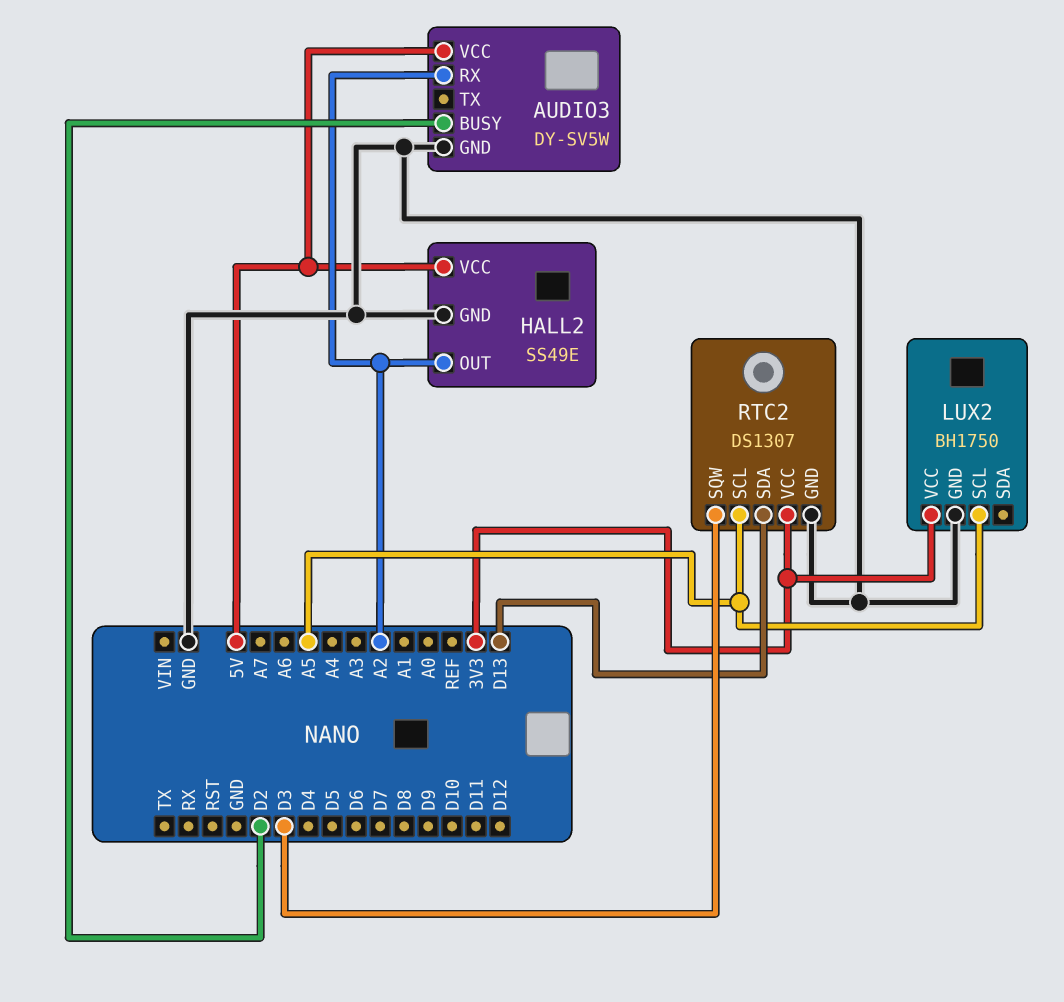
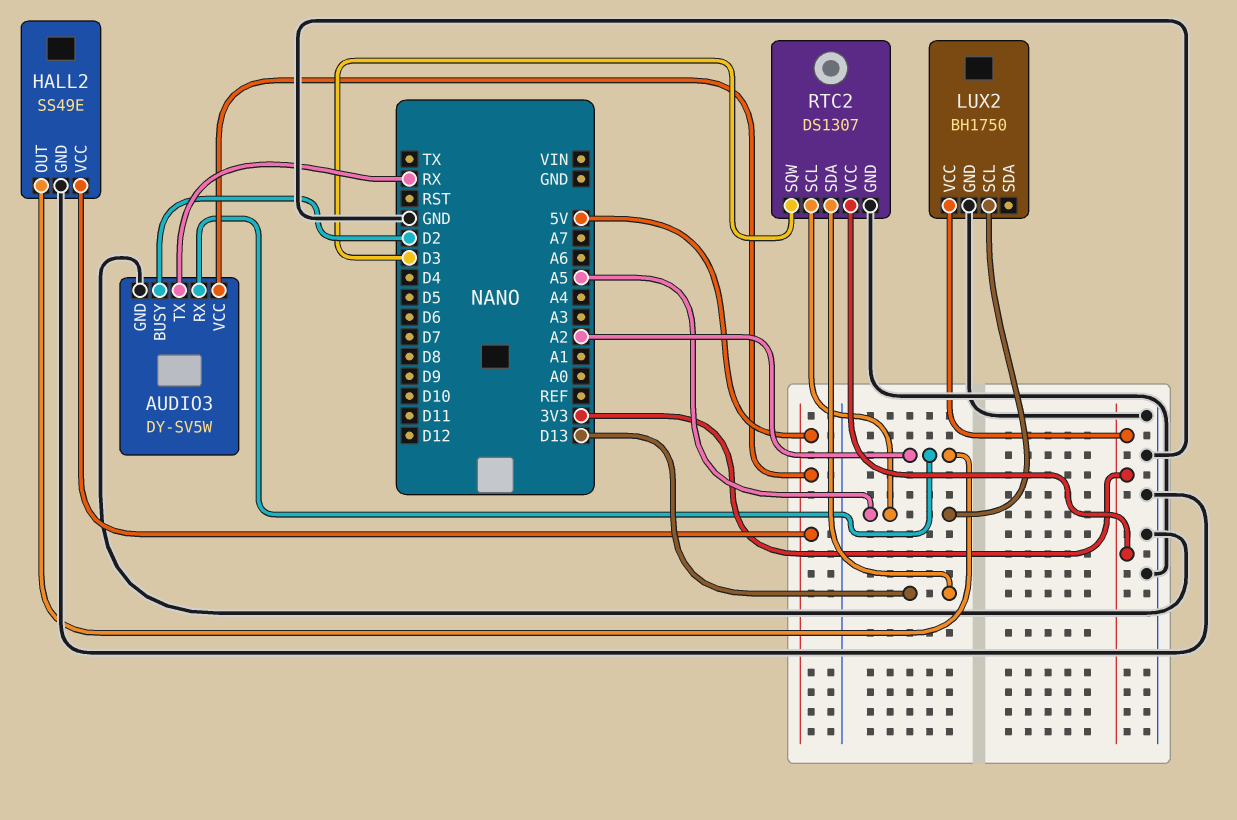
AUDIO3 pin TX: none -> RX

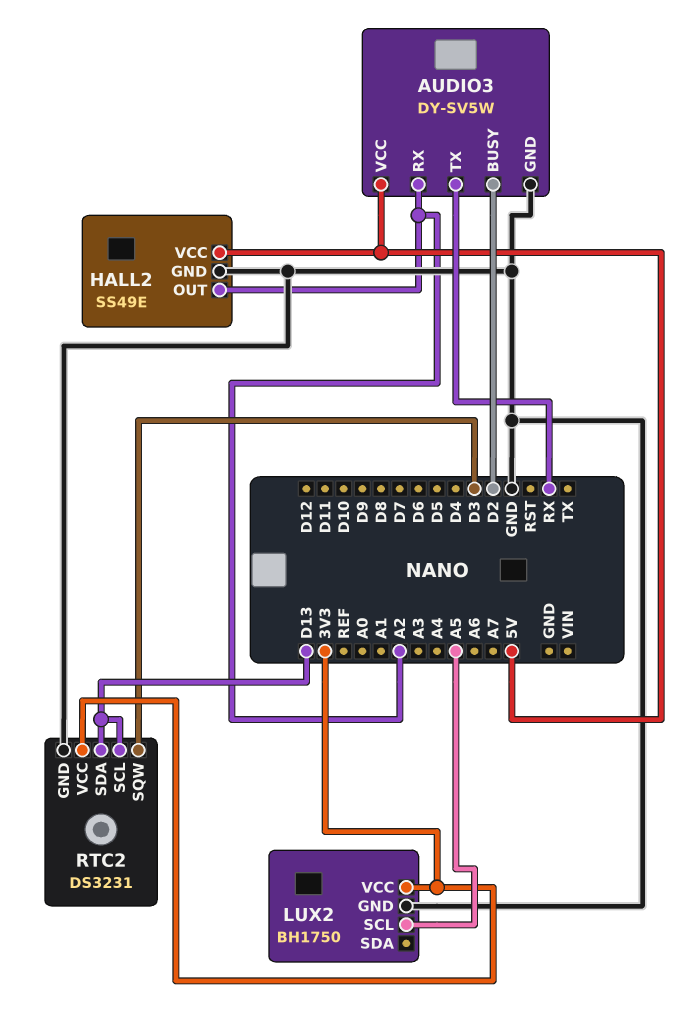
RTC2: DS1307 -> DS3231
RTC2 pin SCL: A5 -> D13

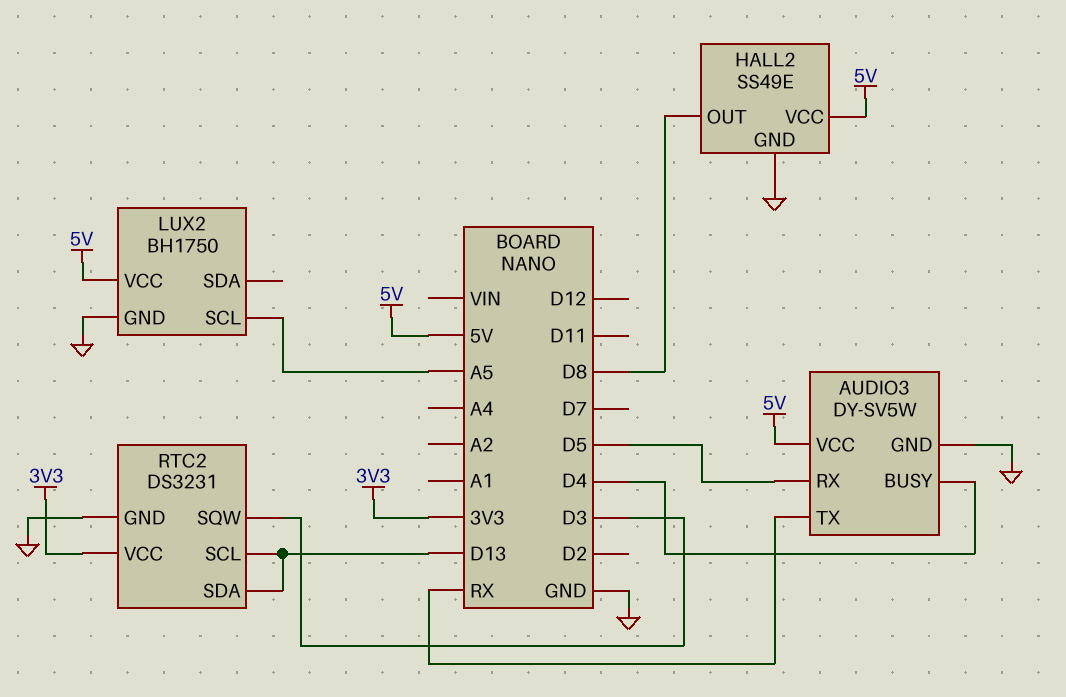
AUDIO3 pin BUSY: D2 -> D4
AUDIO3 pin RX: A2 -> D5
HALL2 pin OUT: A2 -> D8
LUX2 pin VCC: 3V3 -> 5V

